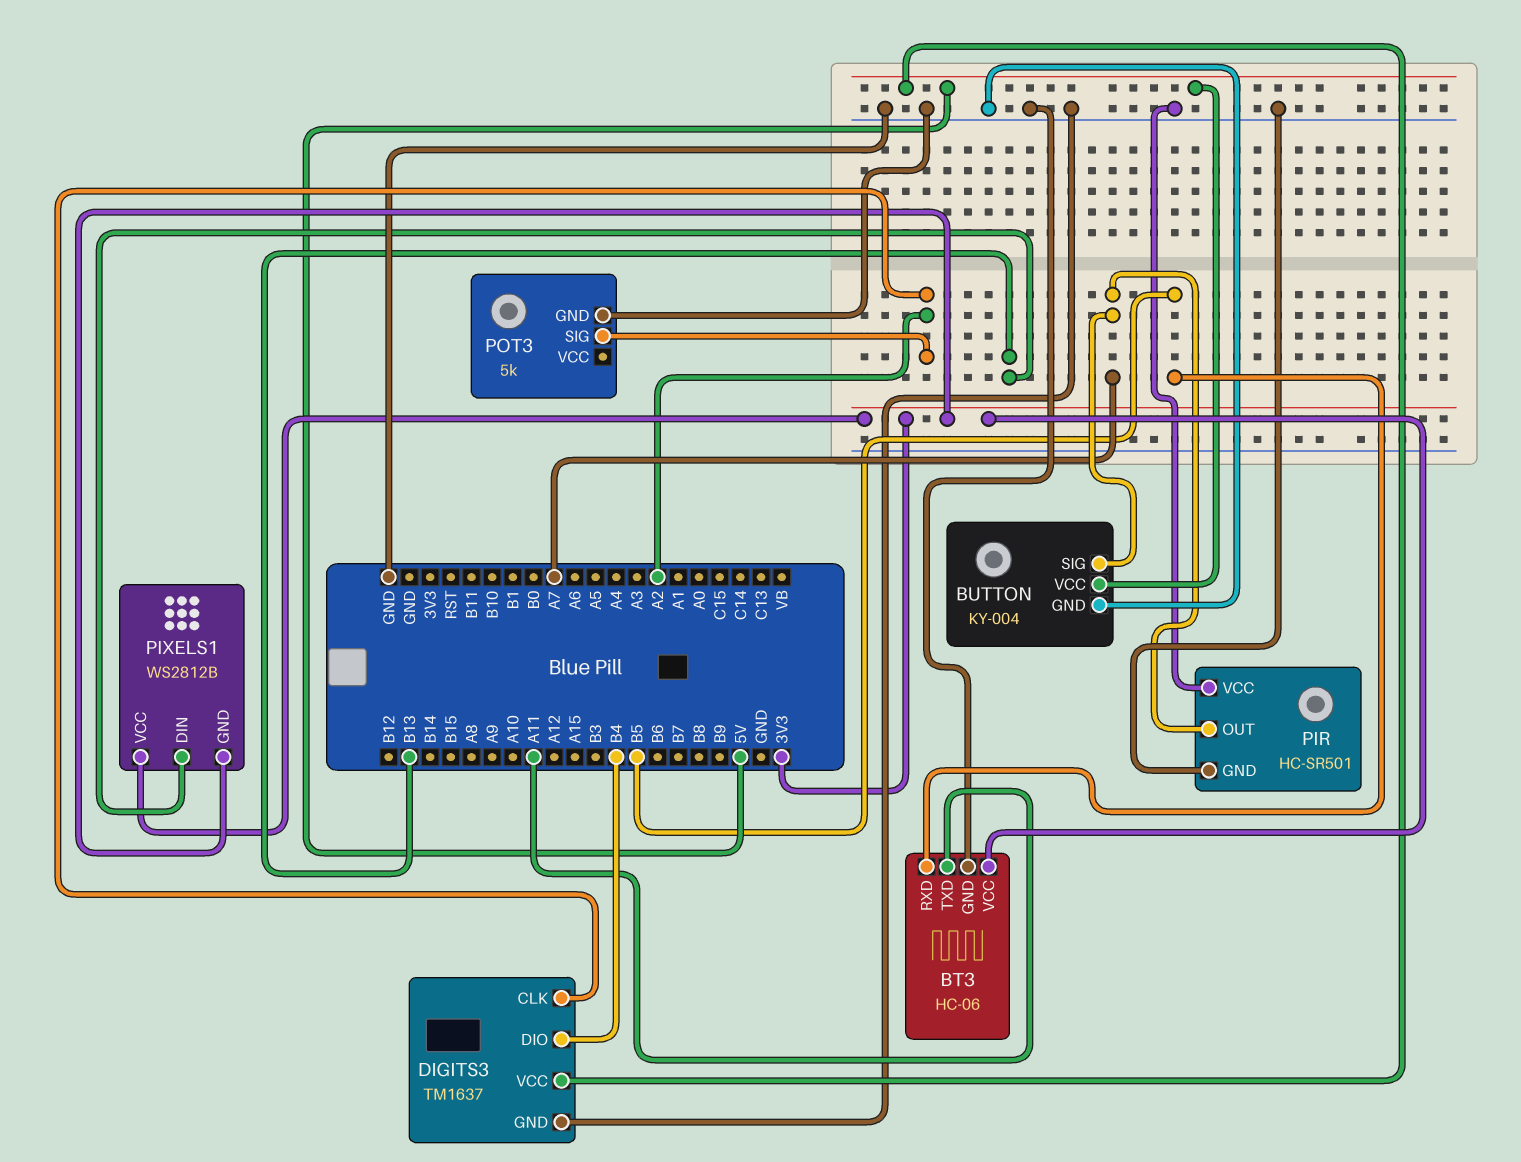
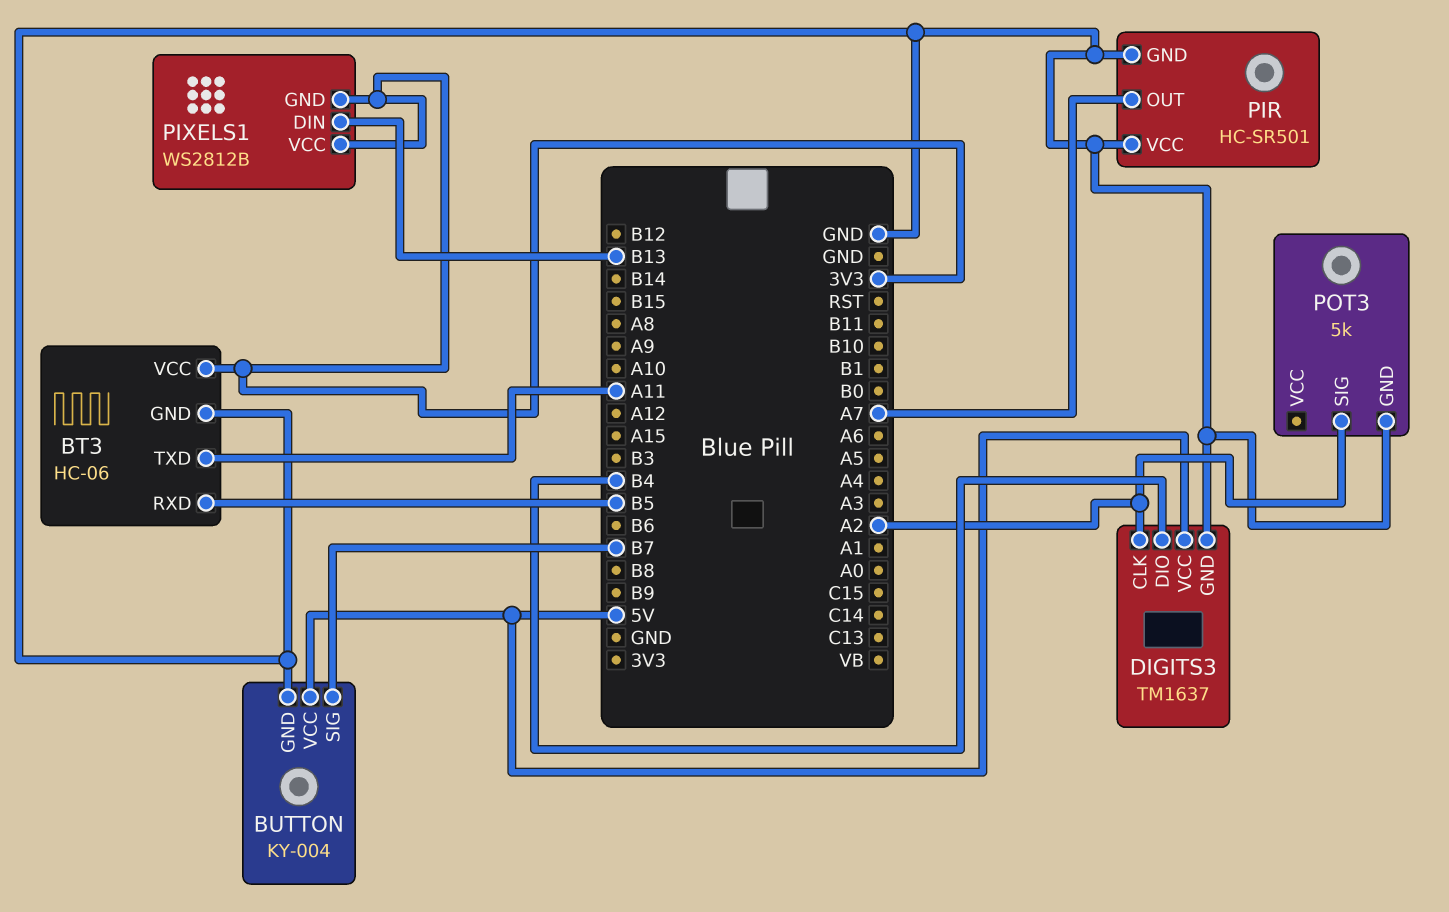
BUTTON pin SIG: A7 -> B7

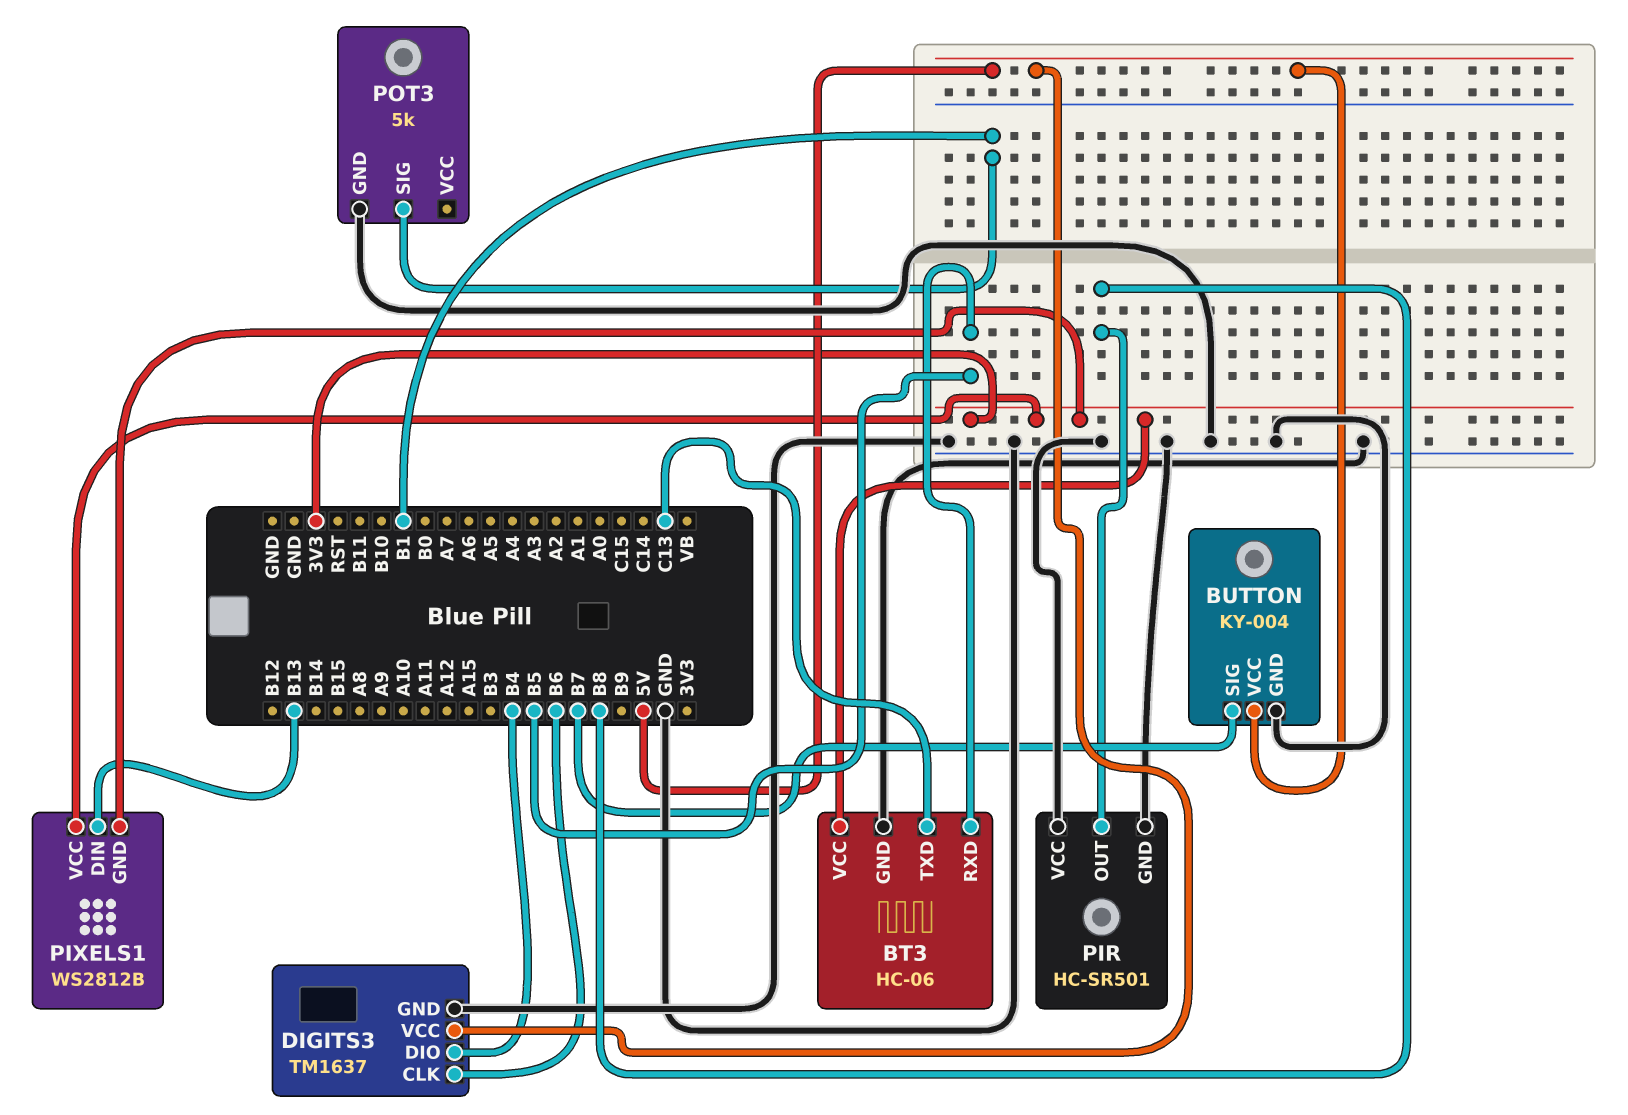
BT3 pin TXD: A11 -> C13
DIGITS3 pin CLK: A2 -> B6
PIR pin OUT: A7 -> B8
POT3 pin SIG: A2 -> B1

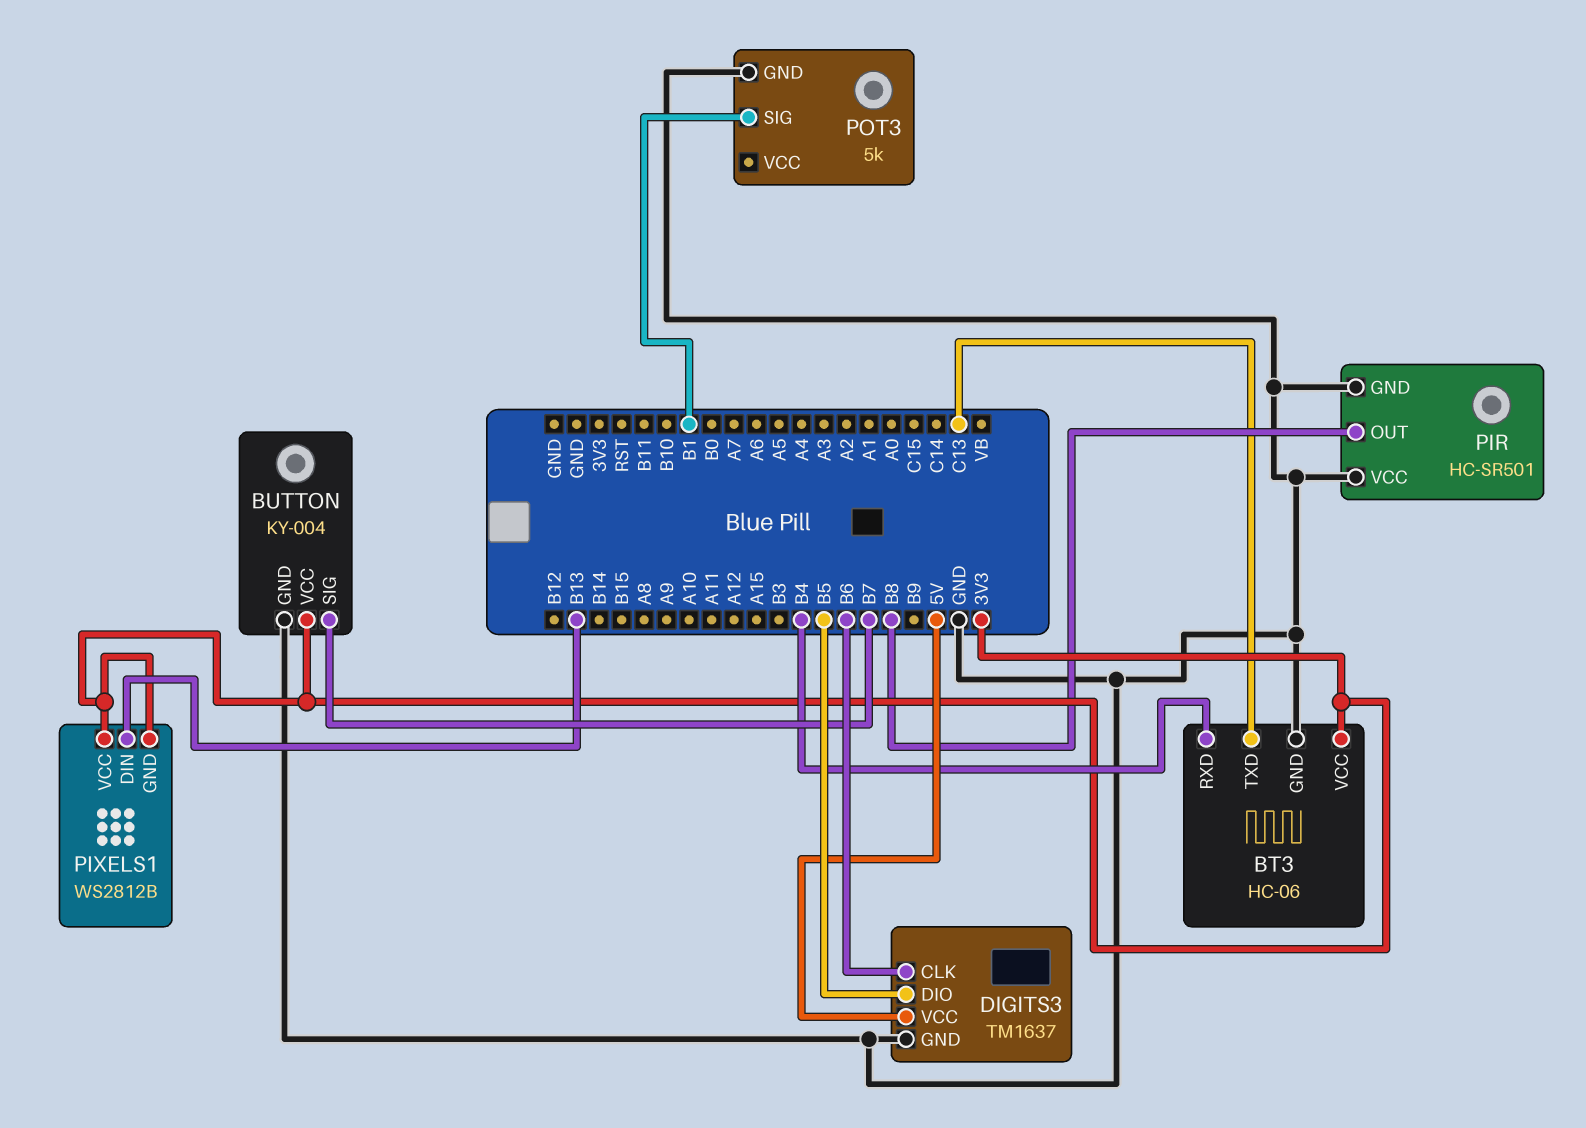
BT3 pin RXD: B5 -> B4
BUTTON pin VCC: 5V -> 3V3
DIGITS3 pin DIO: B4 -> B5

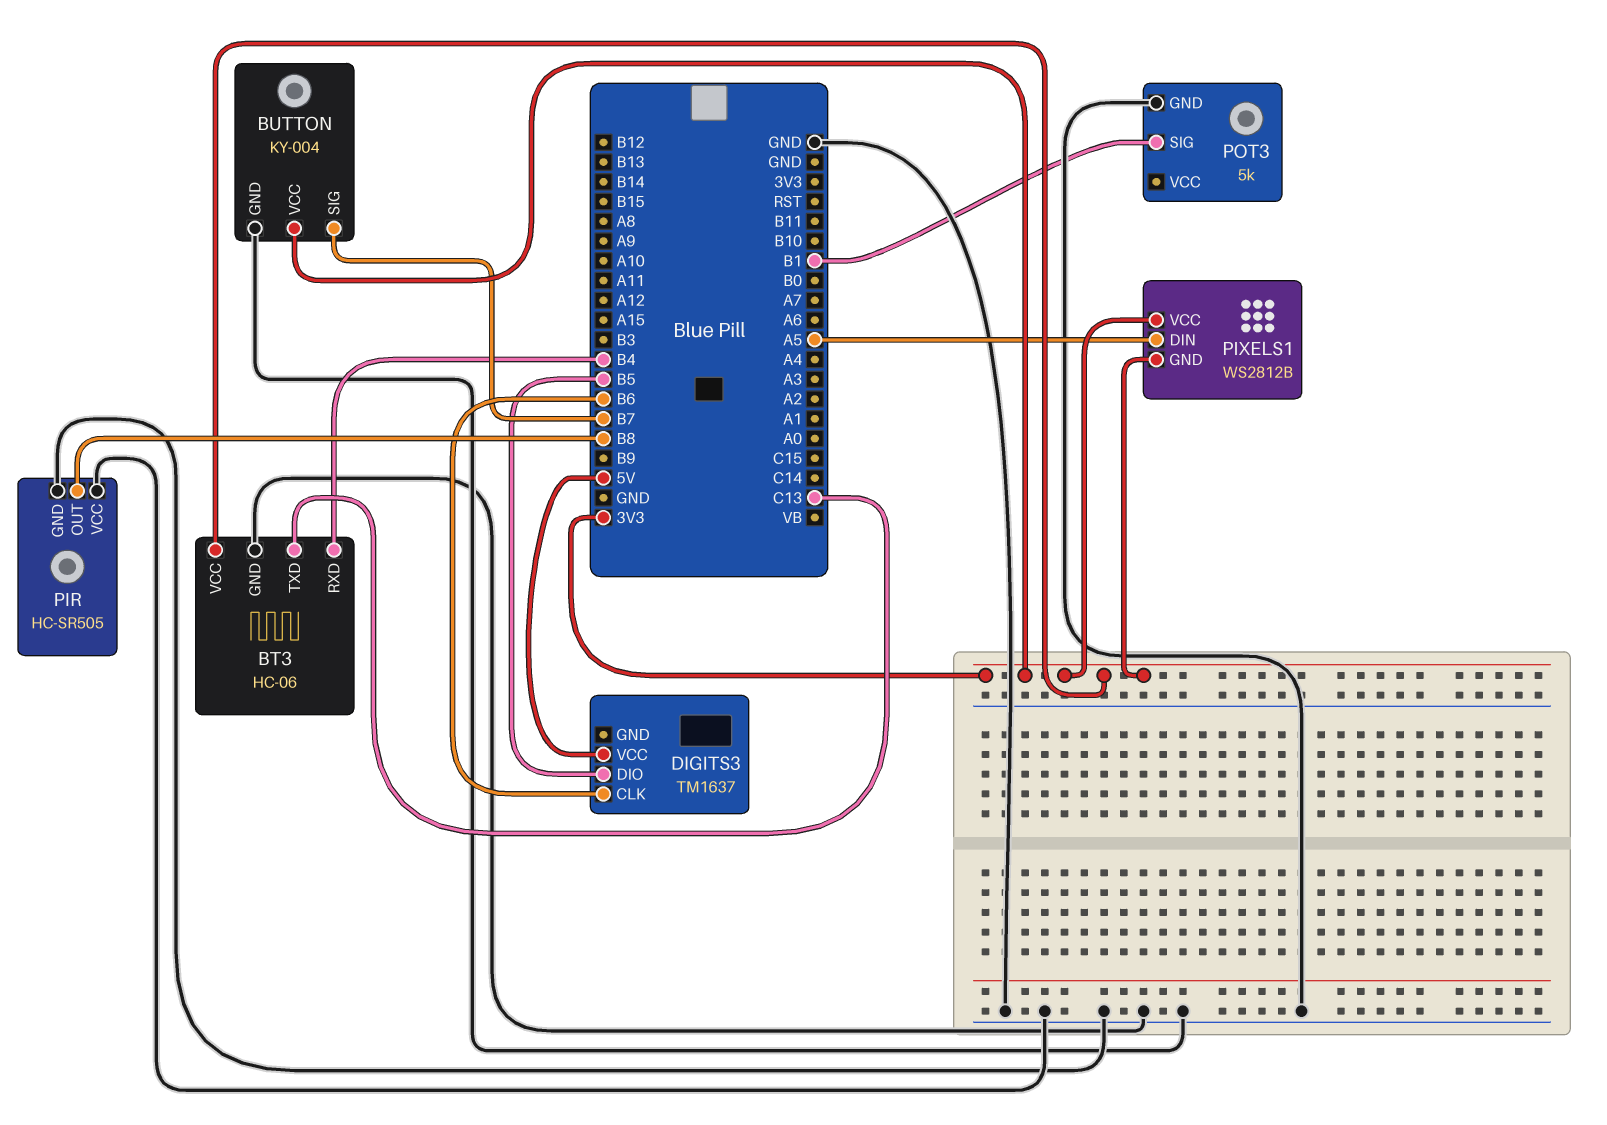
DIGITS3 pin GND: GND -> none
PIR: HC-SR501 -> HC-SR505
PIXELS1 pin DIN: B13 -> A5

